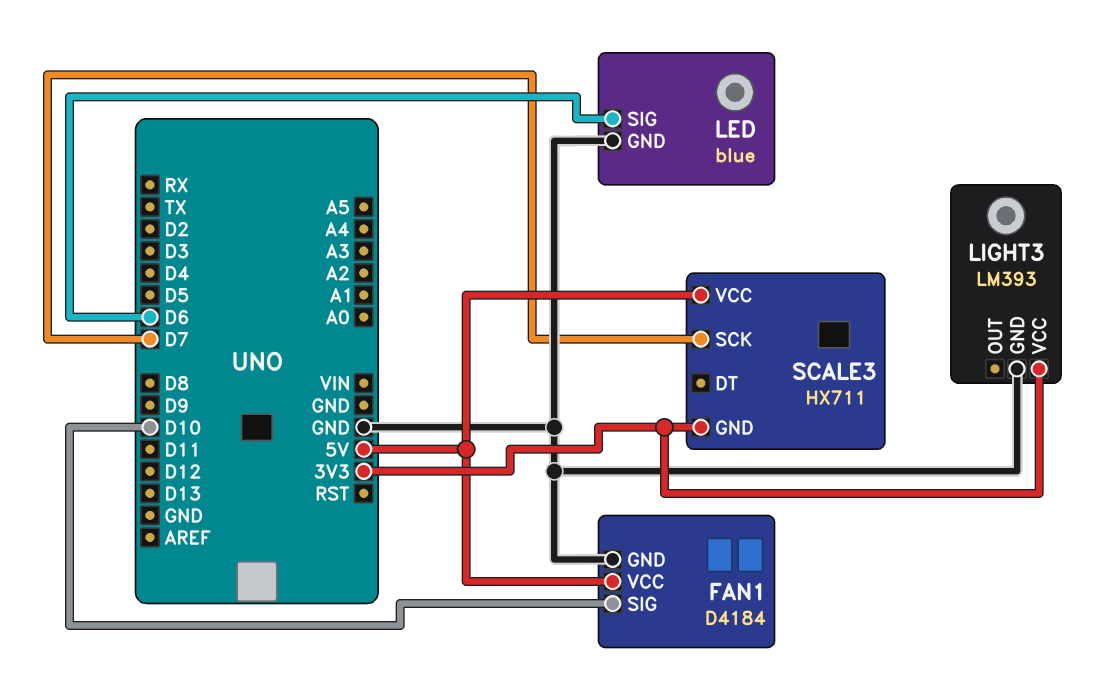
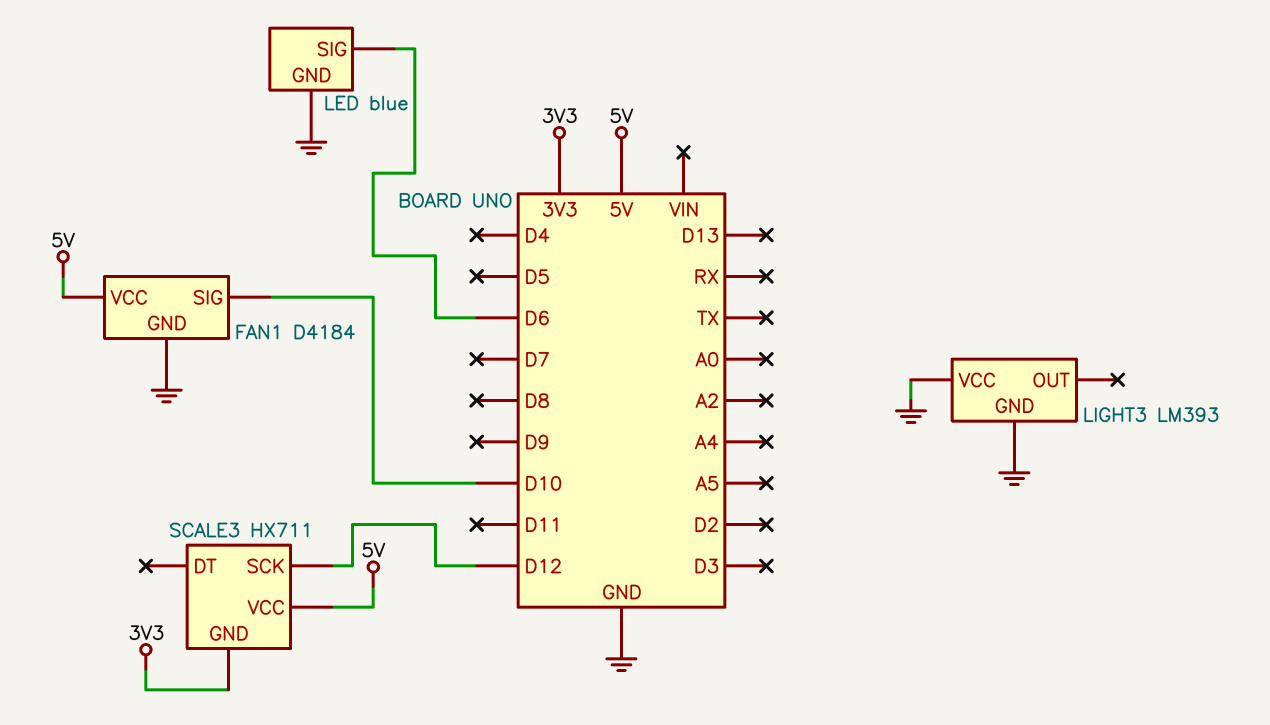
LIGHT3 pin VCC: 3V3 -> GND
SCALE3 pin SCK: D7 -> D12

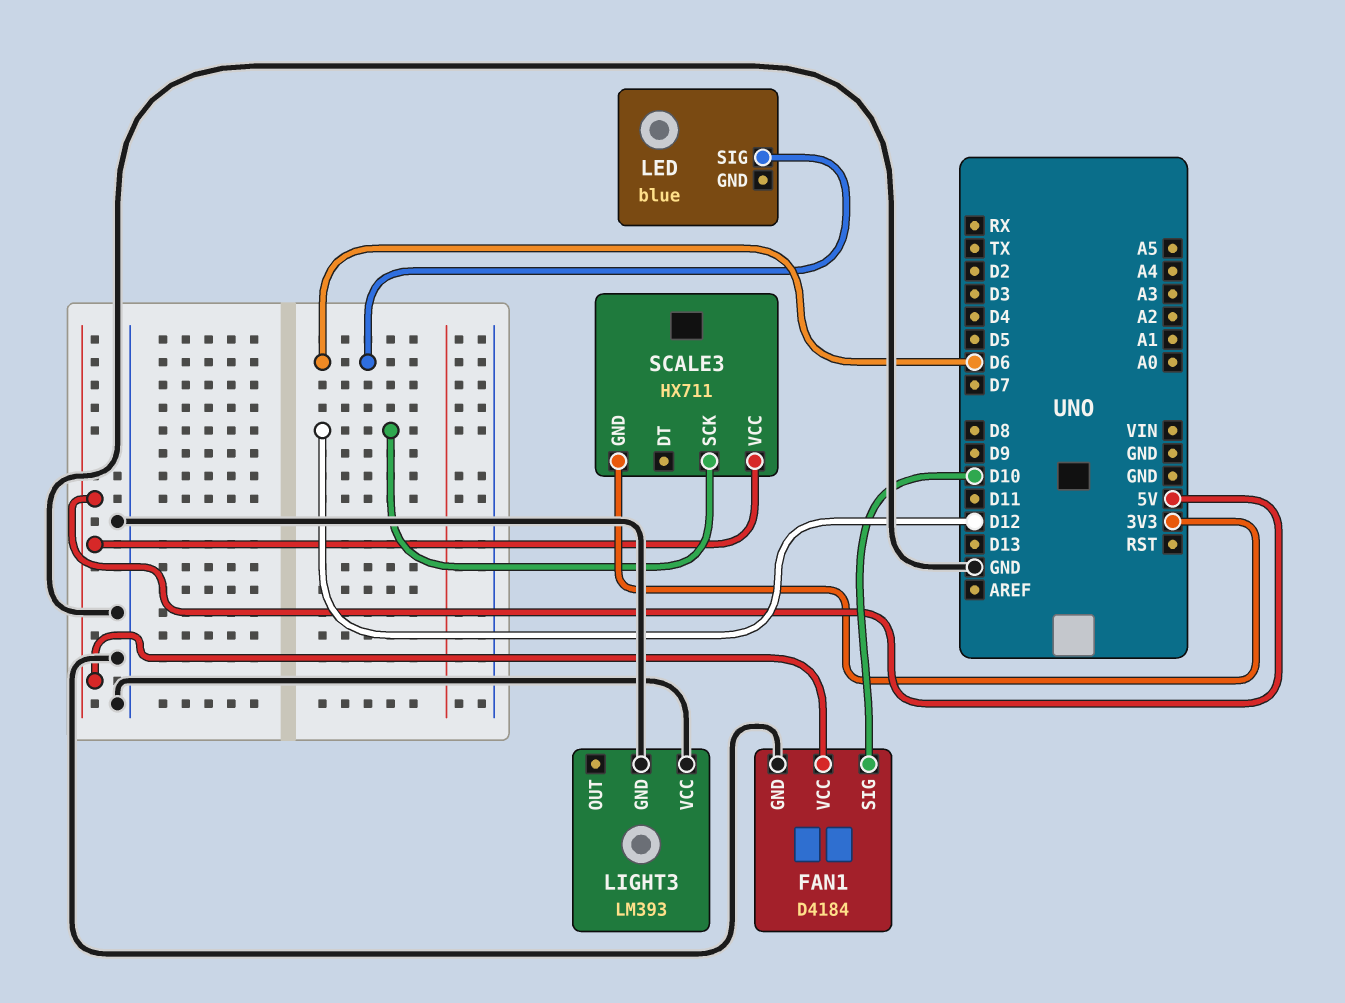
LED pin GND: GND -> none

